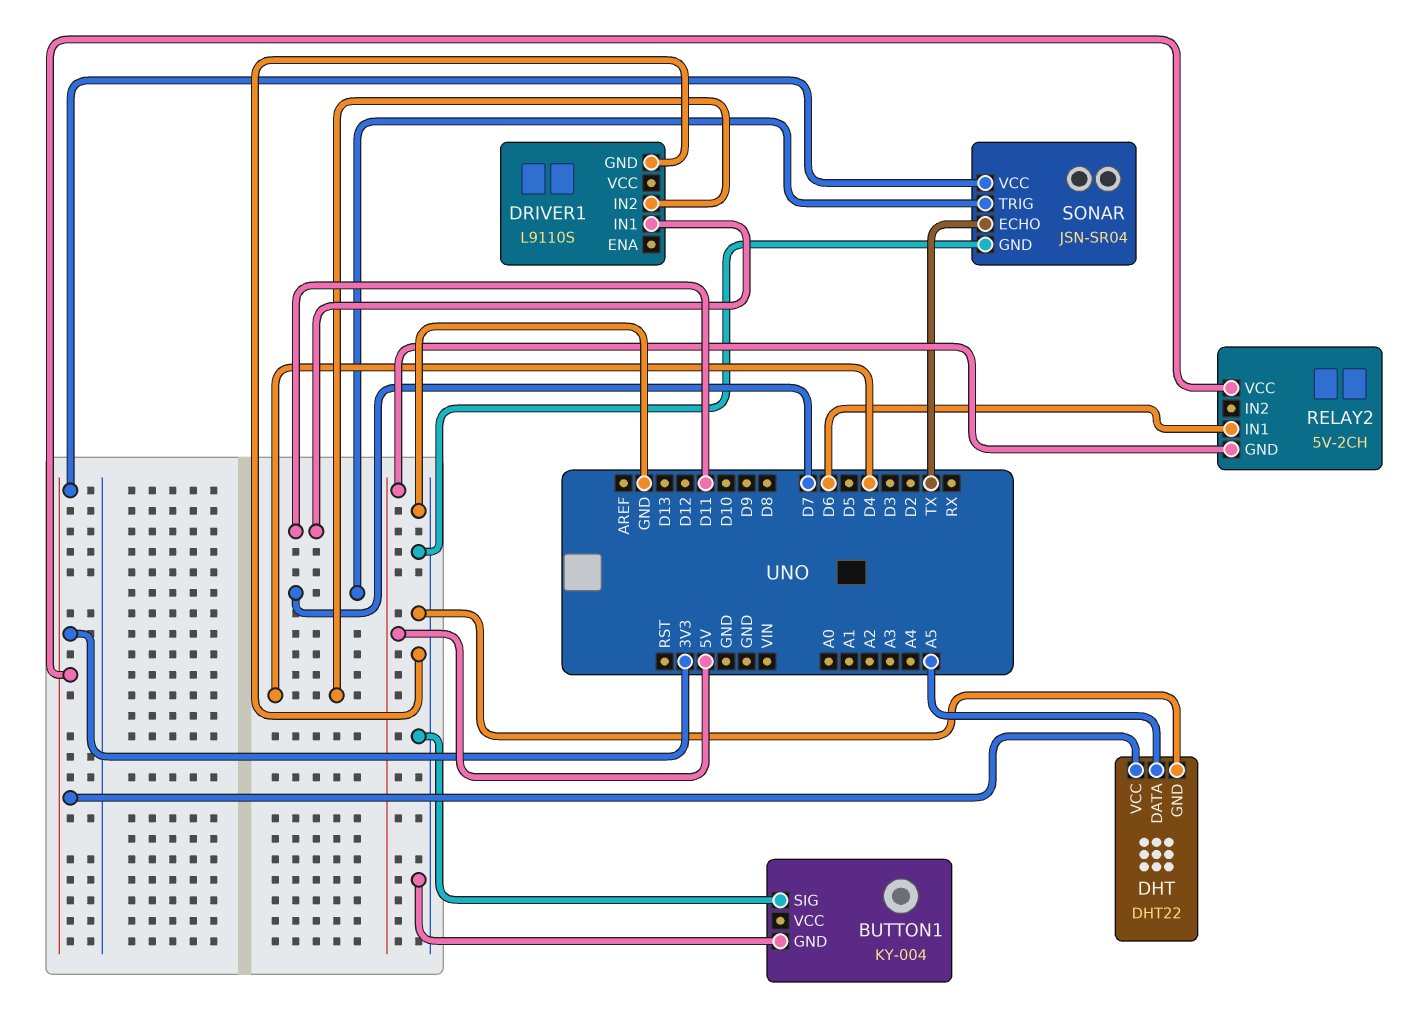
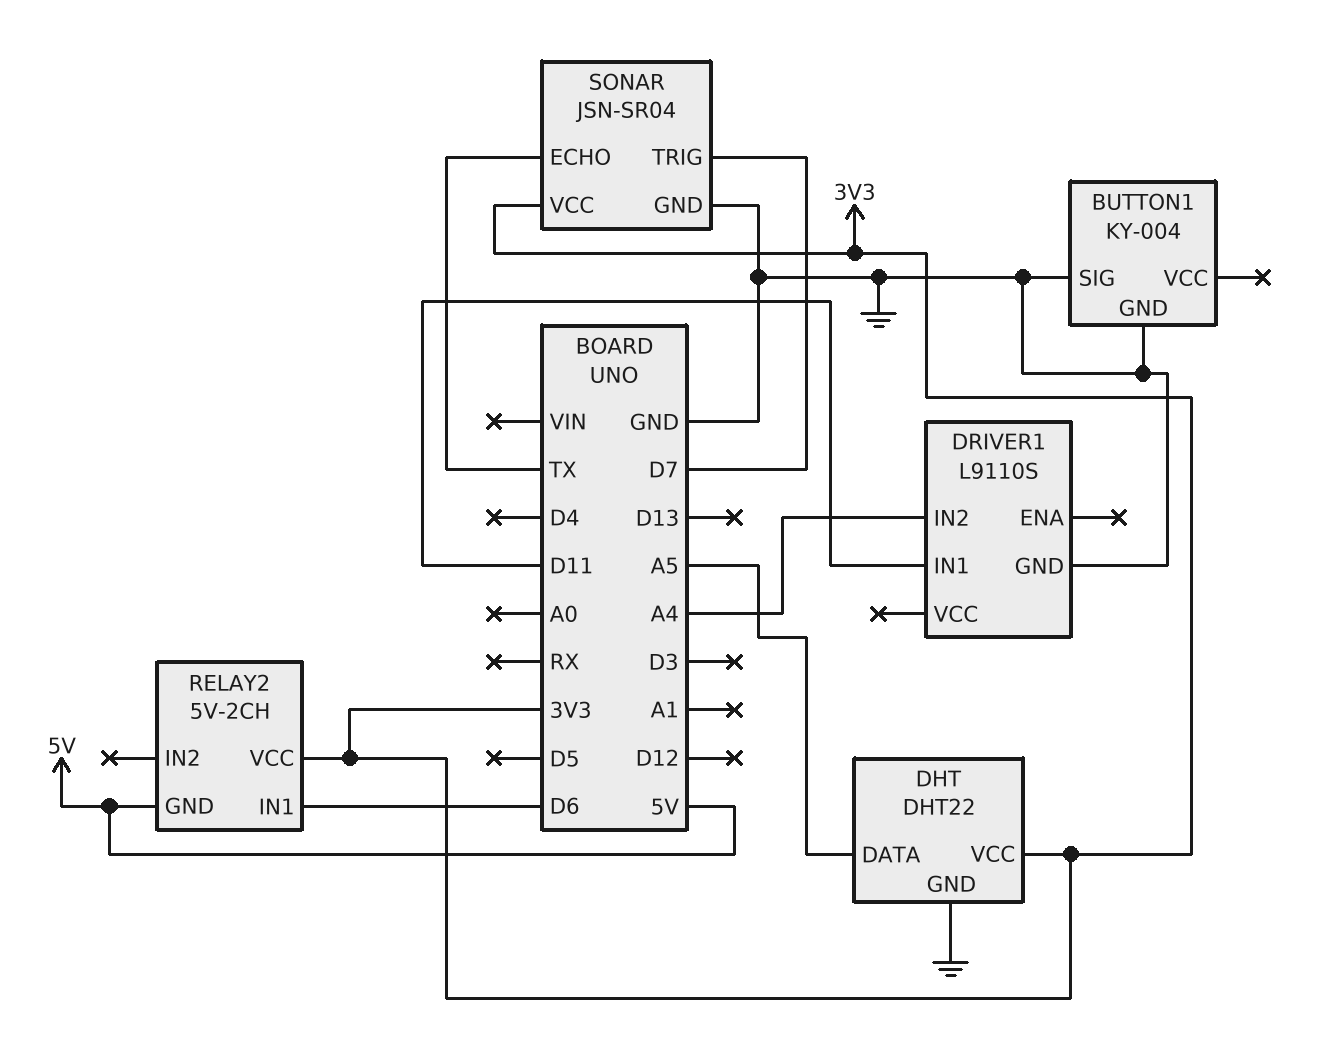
DRIVER1 pin IN2: D4 -> A4

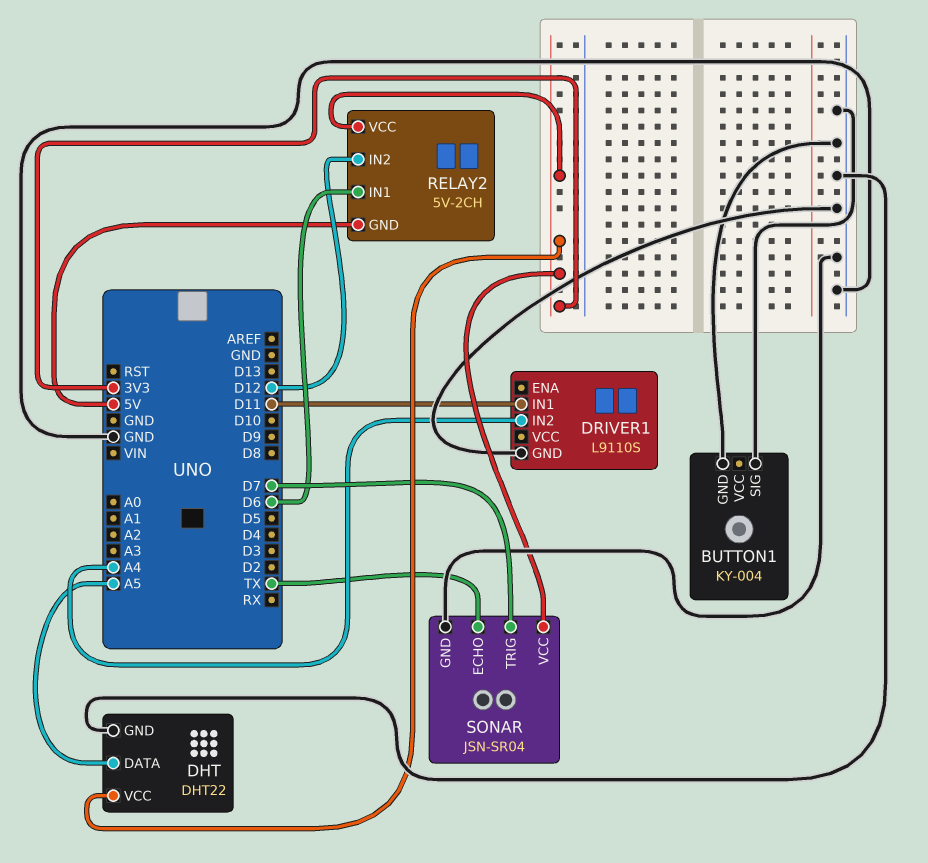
RELAY2 pin IN2: none -> D12

